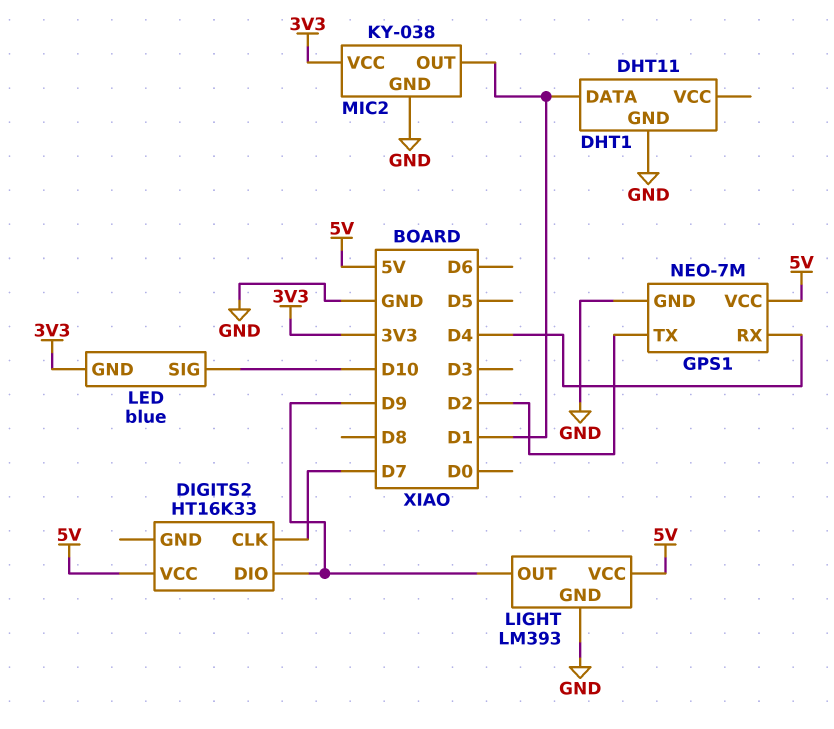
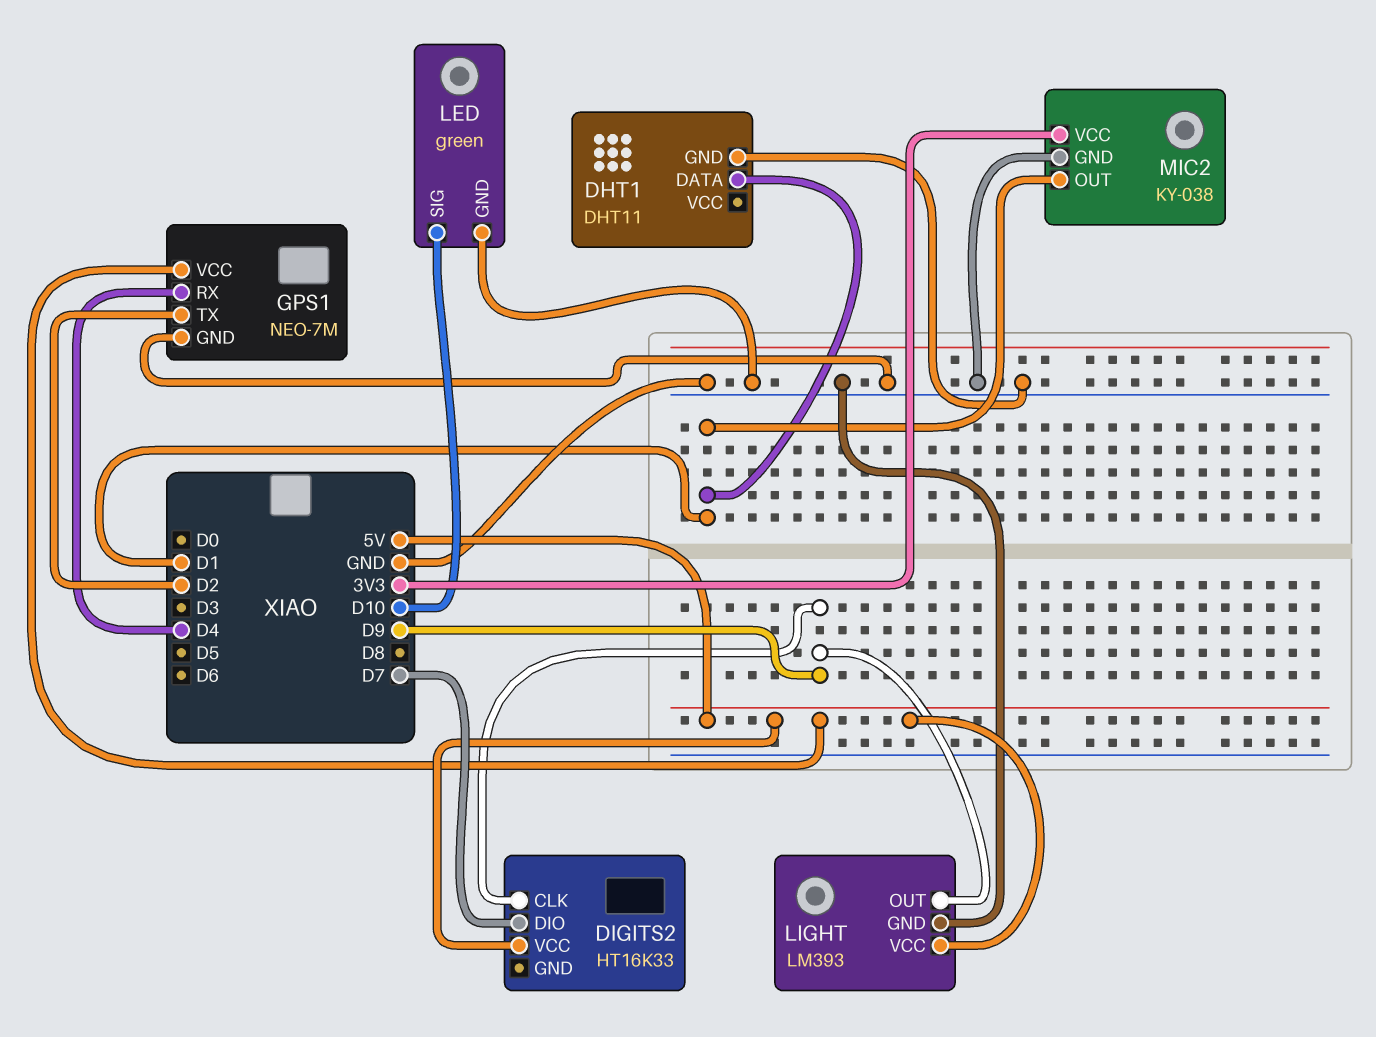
DIGITS2 pin CLK: D7 -> D9
DIGITS2 pin DIO: D9 -> D7
LED: blue -> green
LED pin GND: 3V3 -> GND

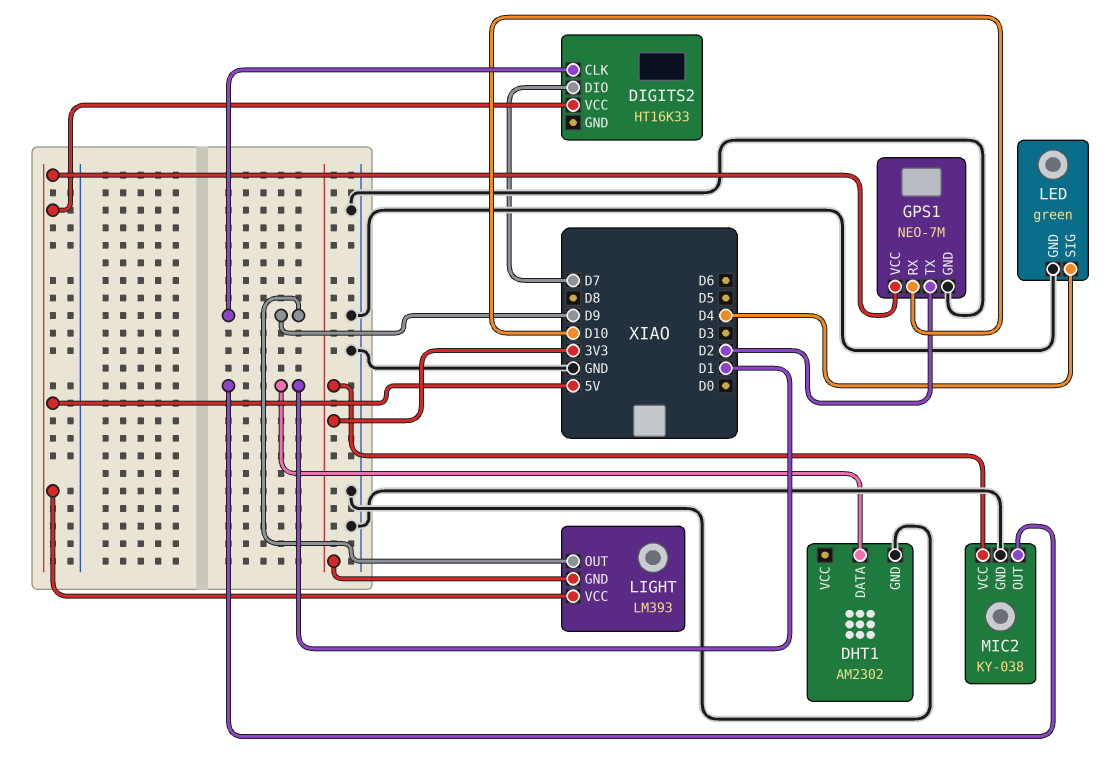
DHT1: DHT11 -> AM2302
GPS1 pin RX: D4 -> D10
LED pin SIG: D10 -> D4
LIGHT pin GND: GND -> 3V3

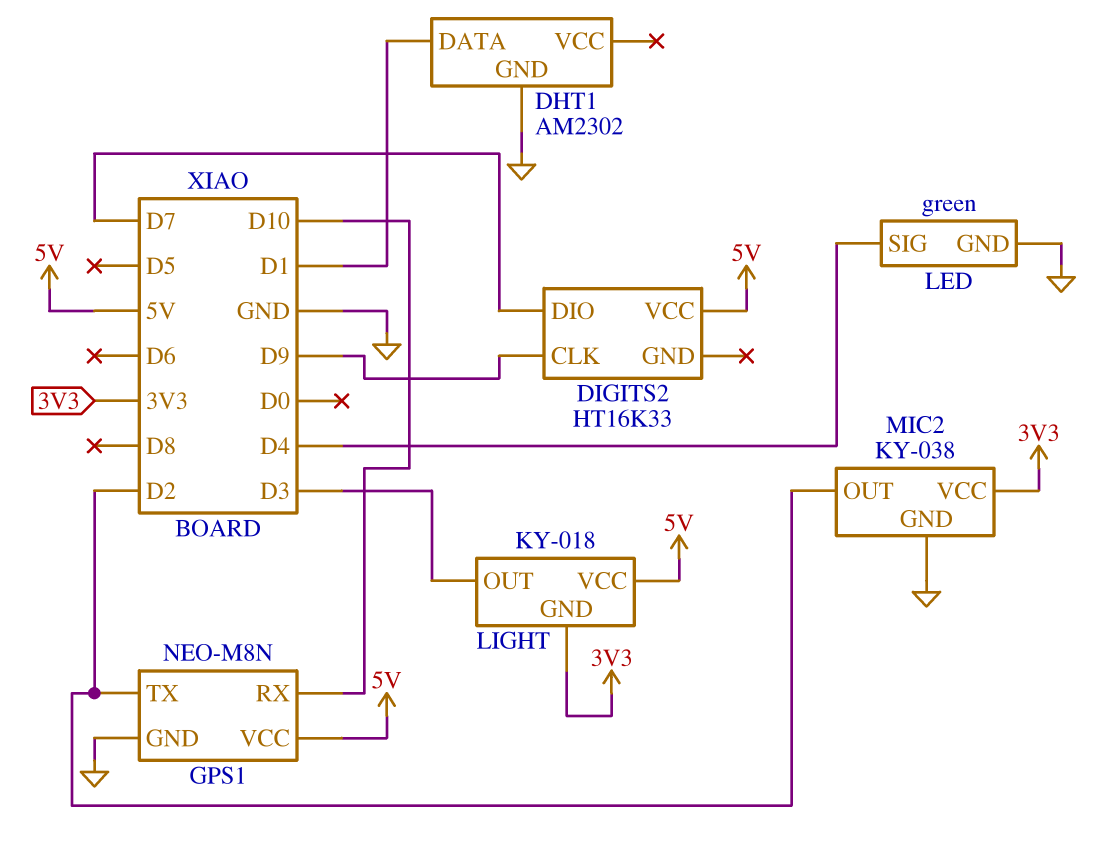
GPS1: NEO-7M -> NEO-M8N
LIGHT: LM393 -> KY-018
LIGHT pin OUT: D9 -> D3
MIC2 pin OUT: D1 -> D2

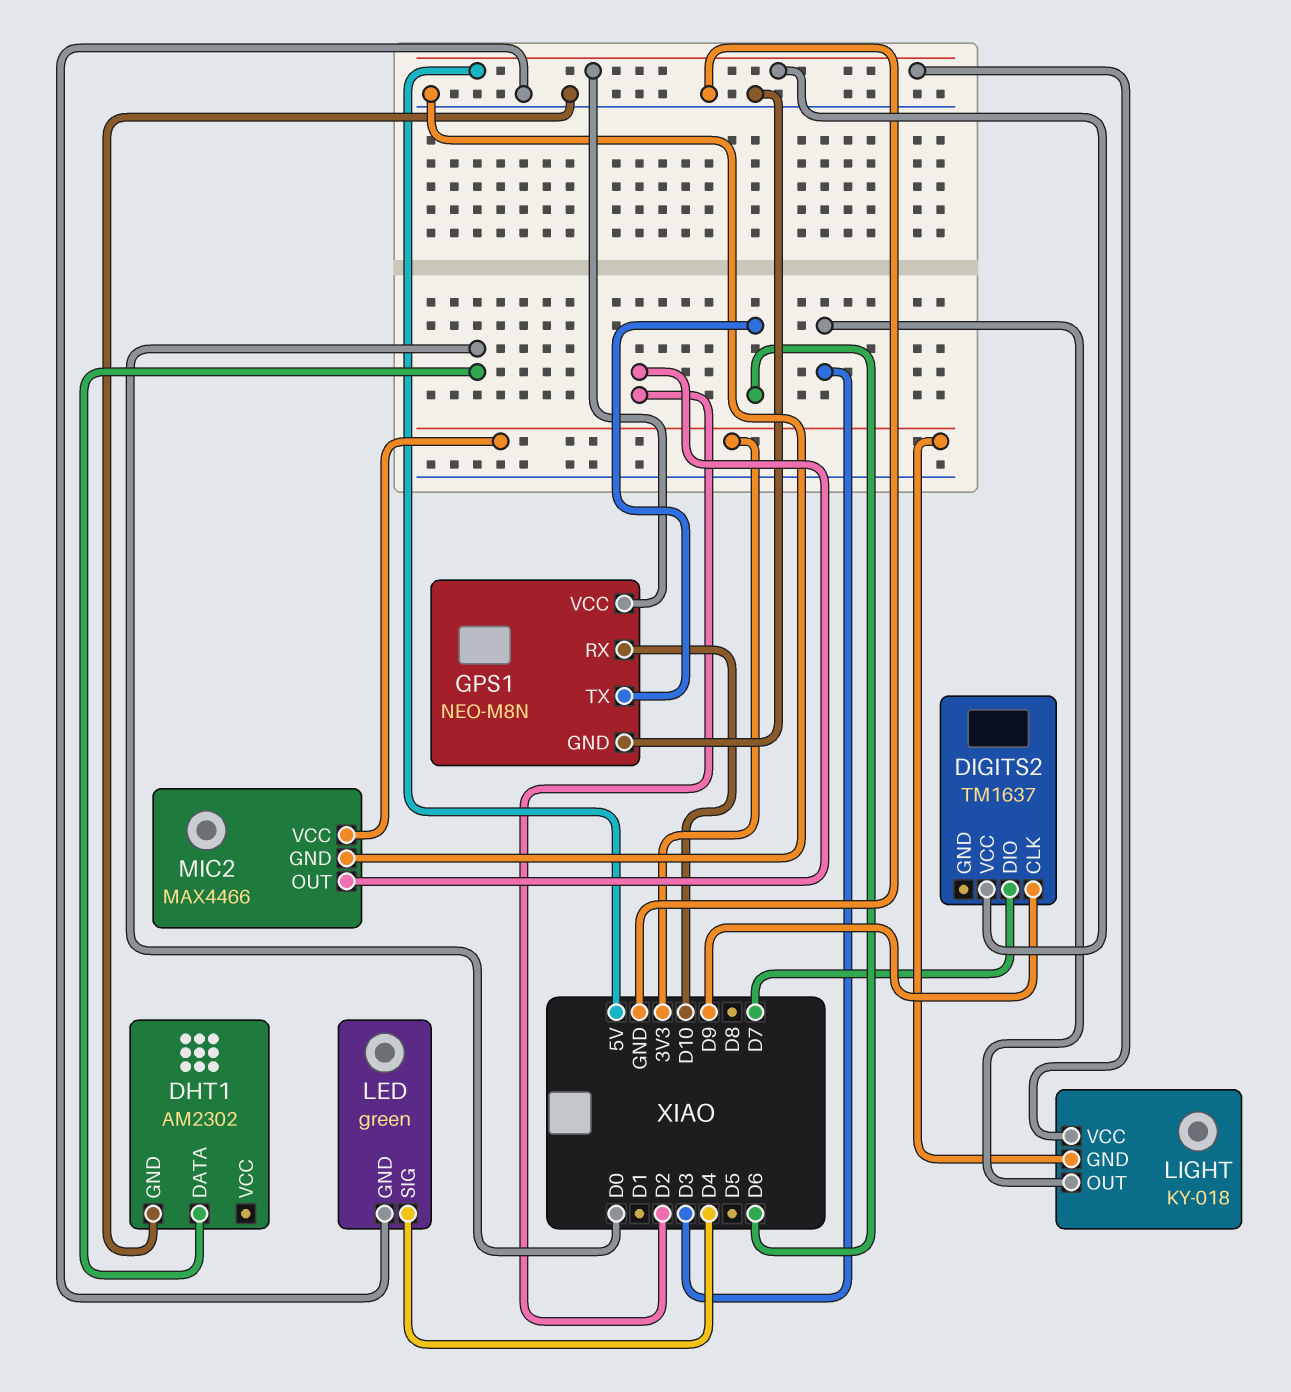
DHT1 pin DATA: D1 -> D0
DIGITS2: HT16K33 -> TM1637
GPS1 pin TX: D2 -> D6
MIC2: KY-038 -> MAX4466

